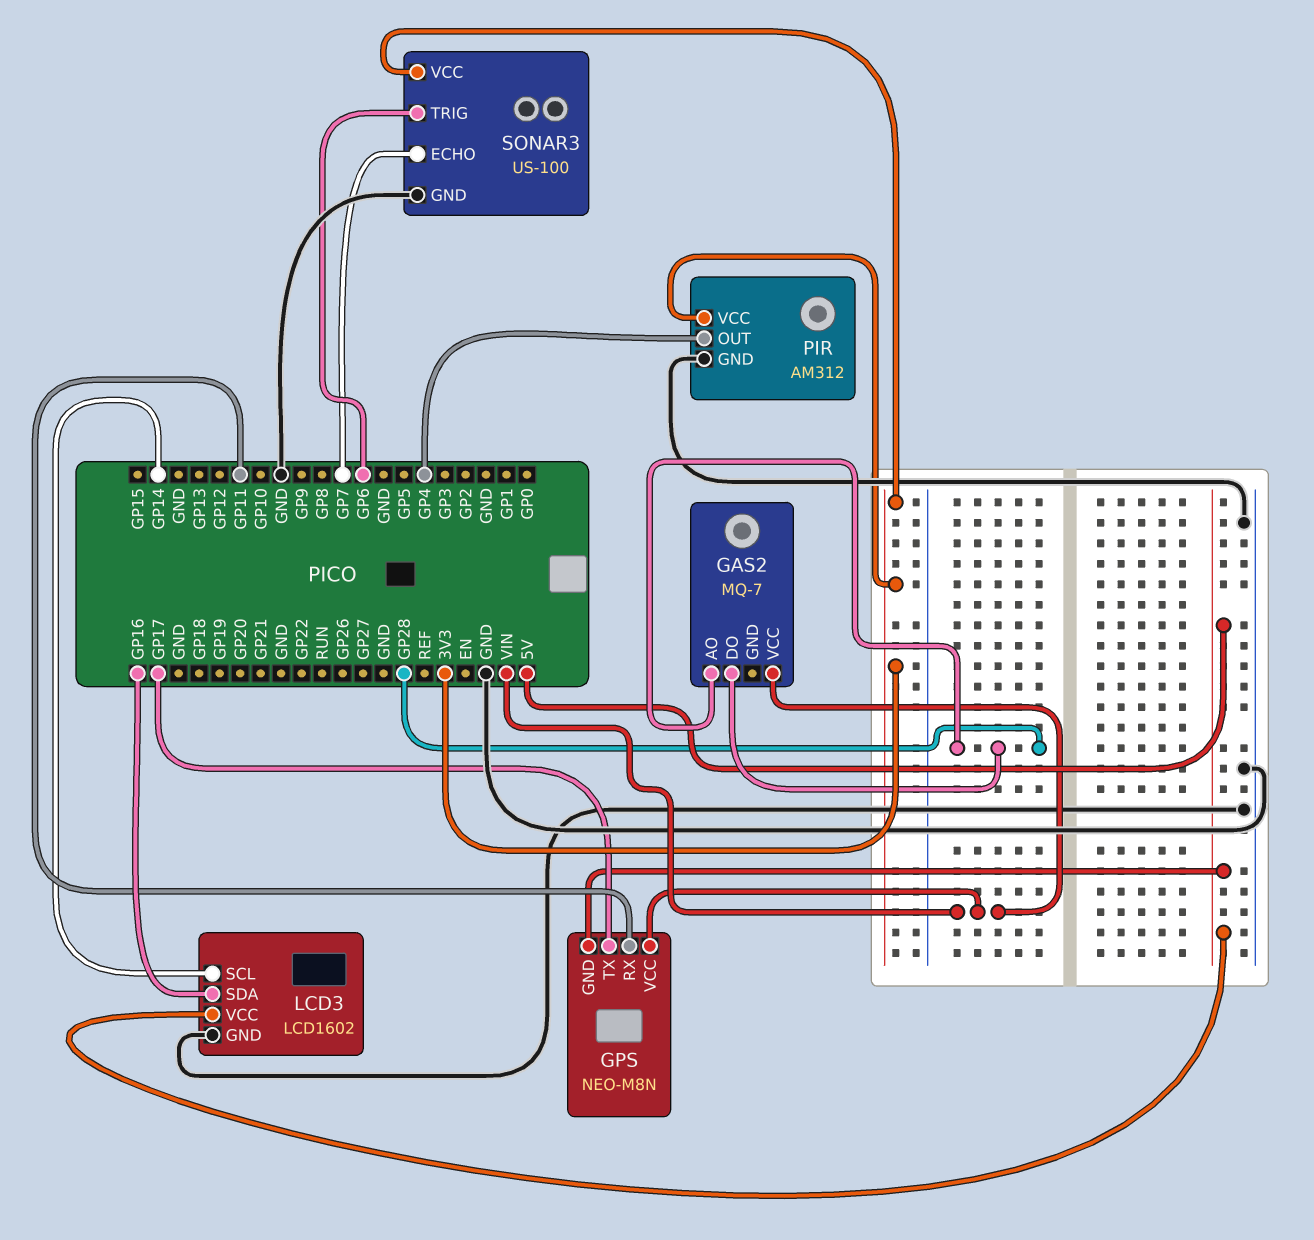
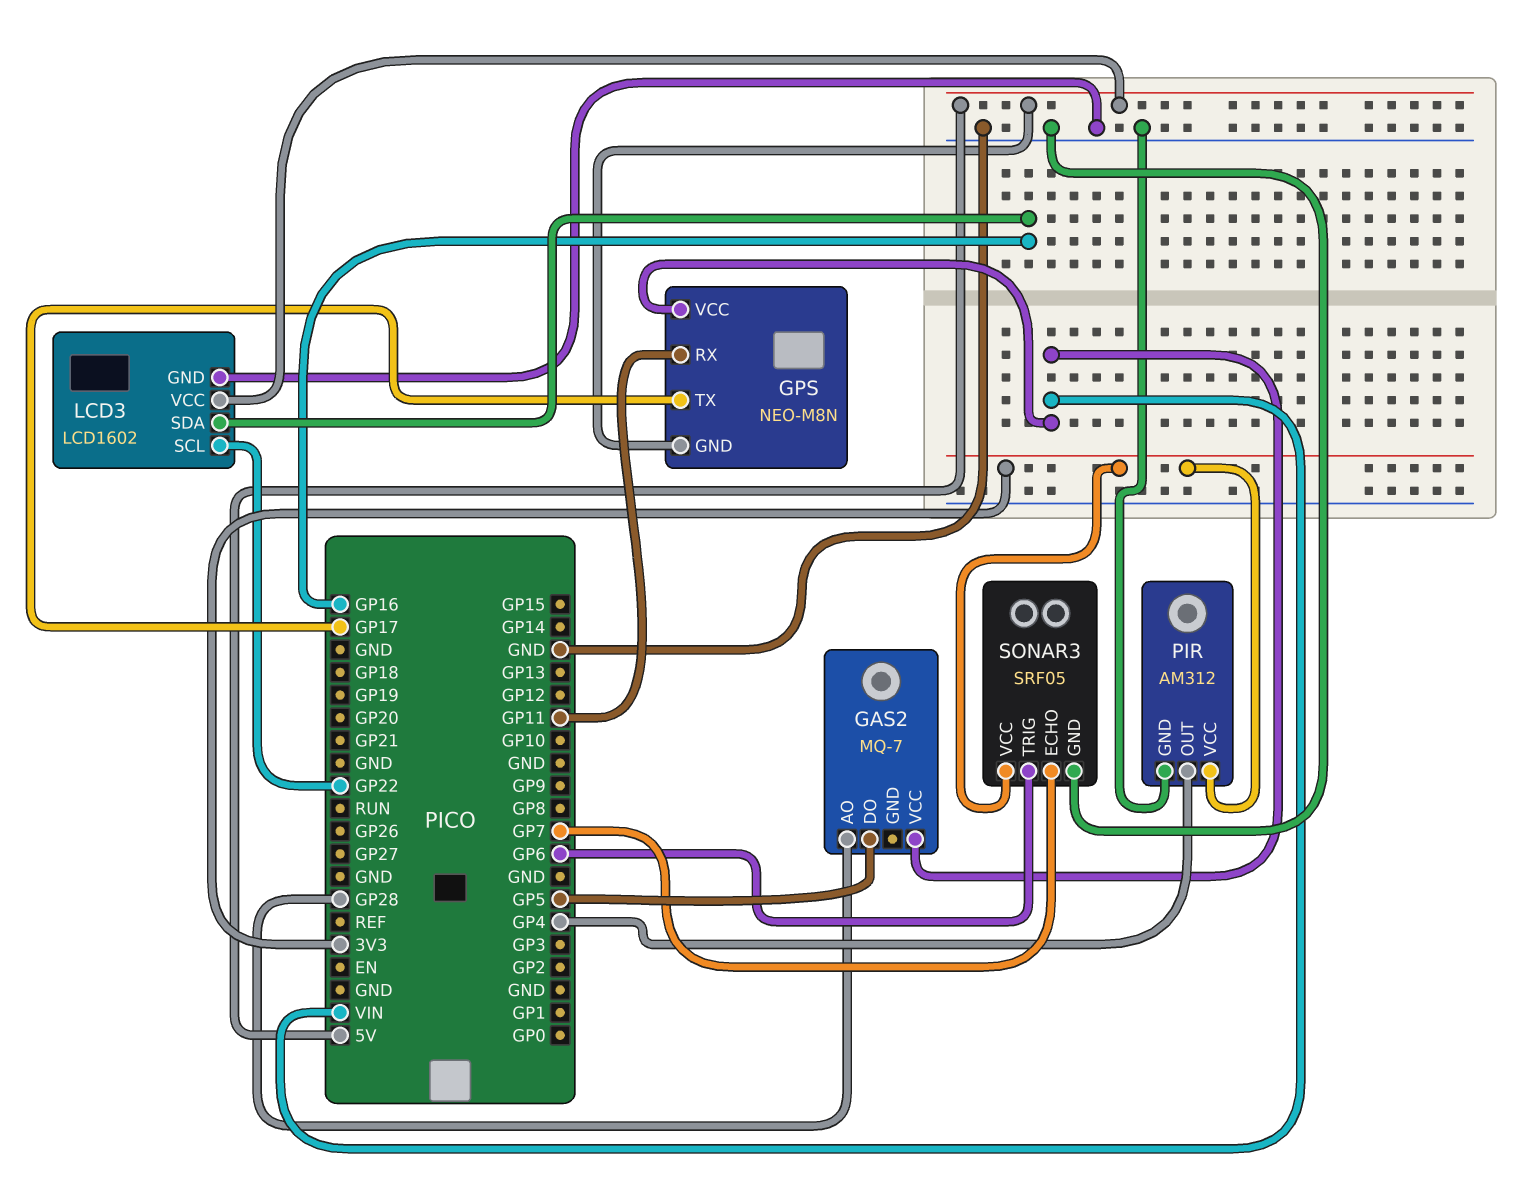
GAS2 pin DO: GP28 -> GP5
LCD3 pin SCL: GP14 -> GP22
SONAR3: US-100 -> SRF05

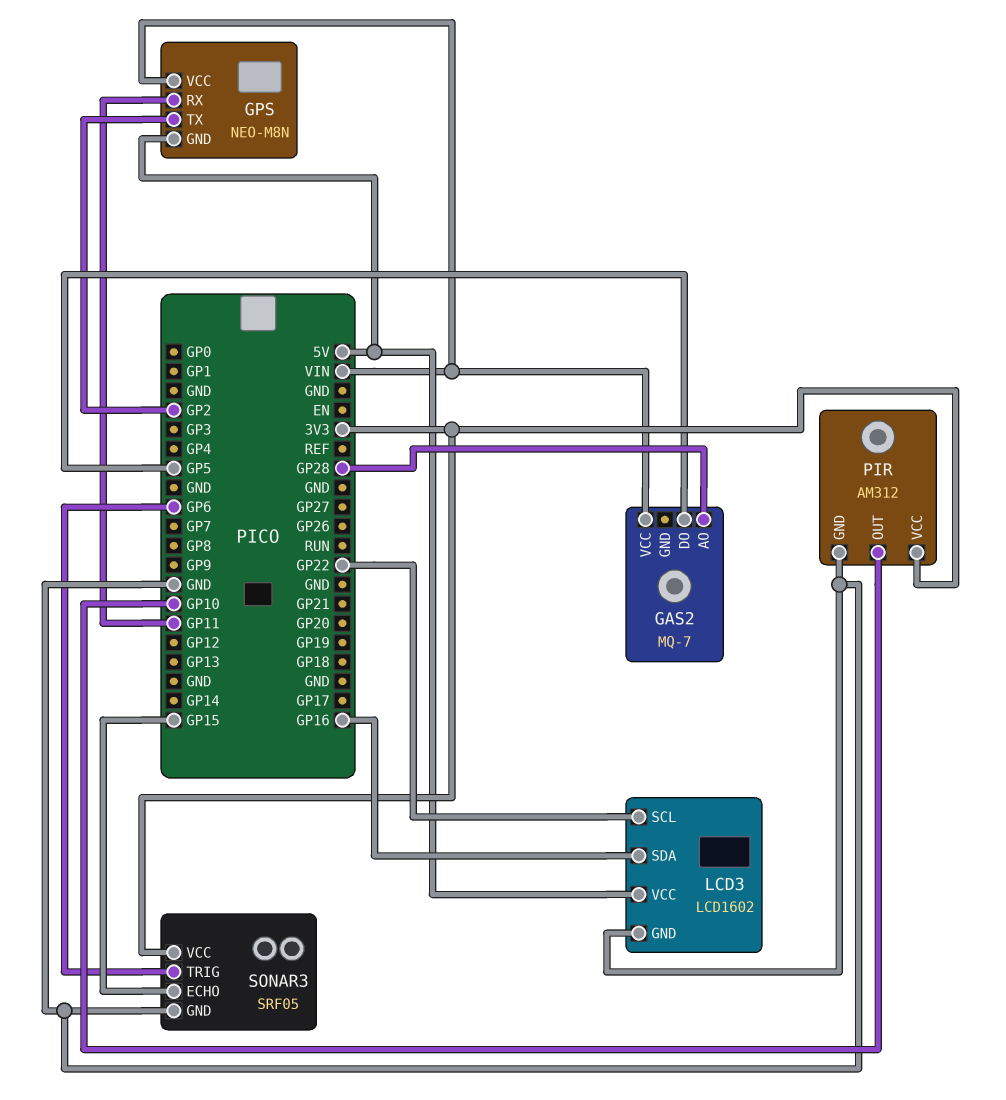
GPS pin TX: GP17 -> GP2
PIR pin OUT: GP4 -> GP10
SONAR3 pin ECHO: GP7 -> GP15

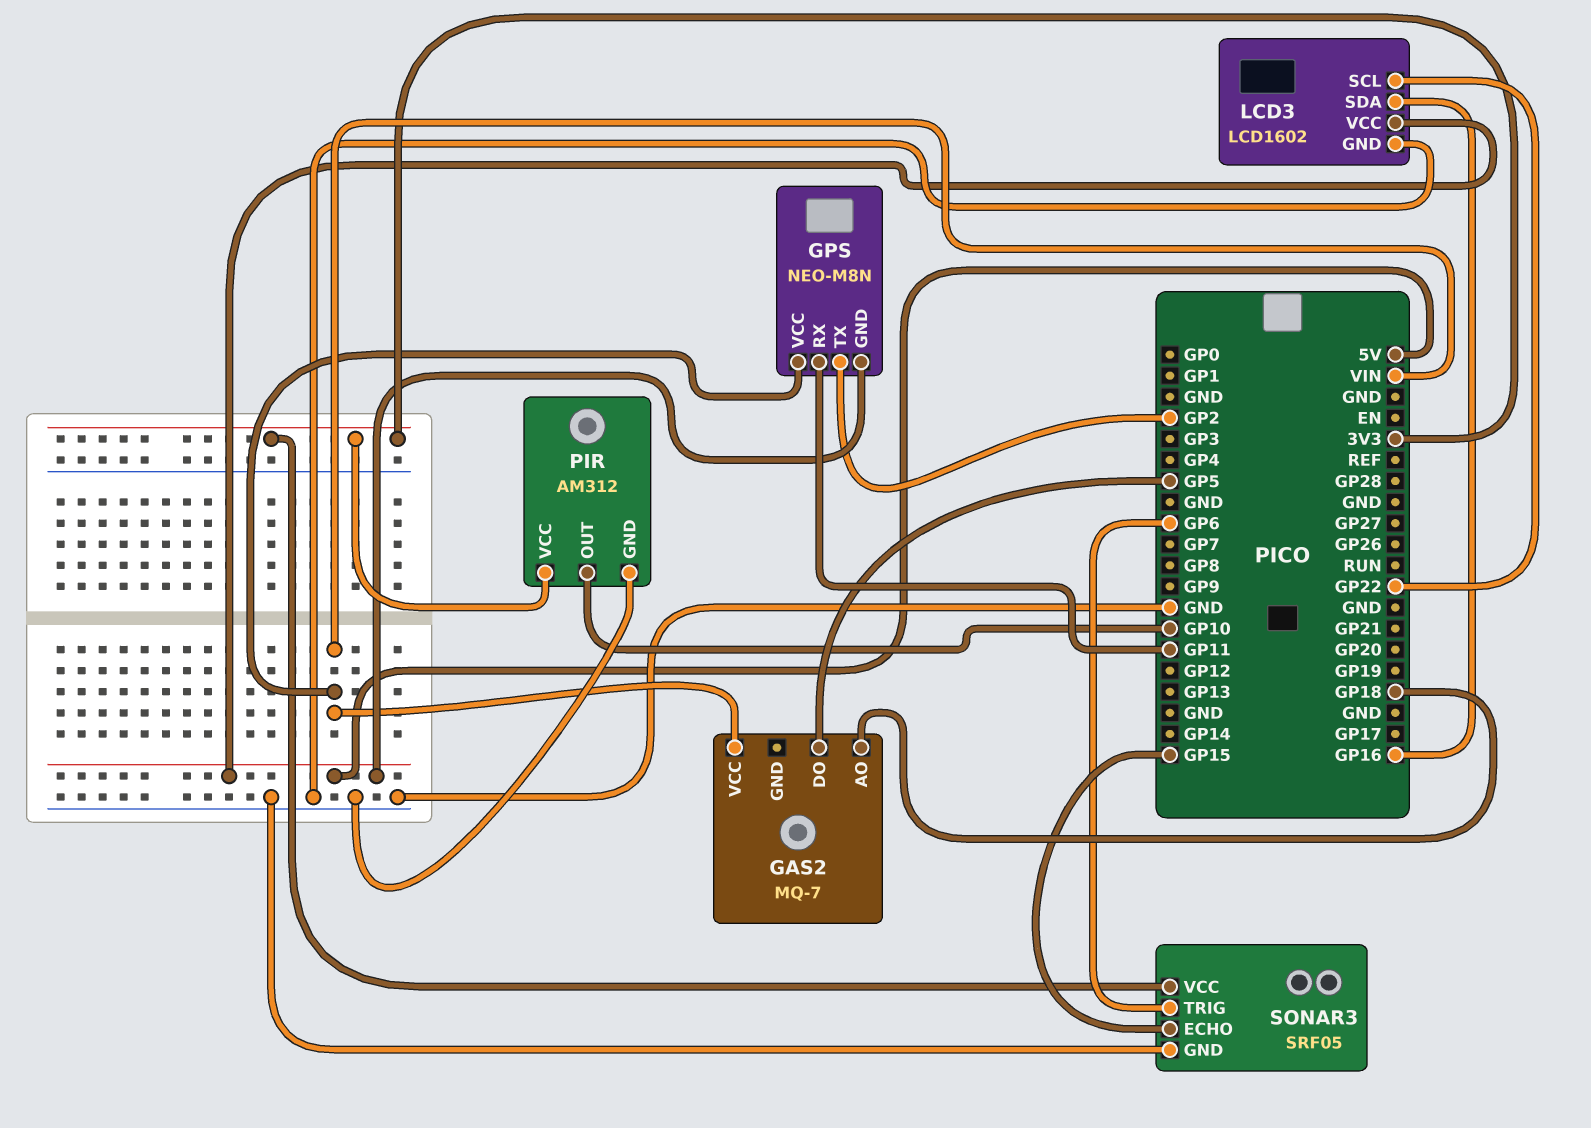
GAS2 pin AO: GP28 -> GP18

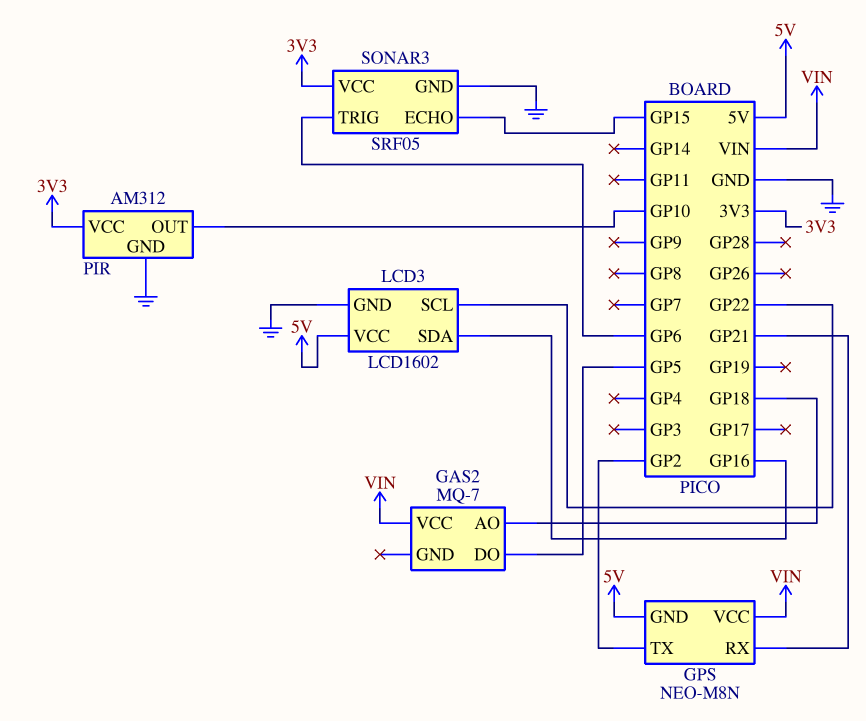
GPS pin RX: GP11 -> GP21

